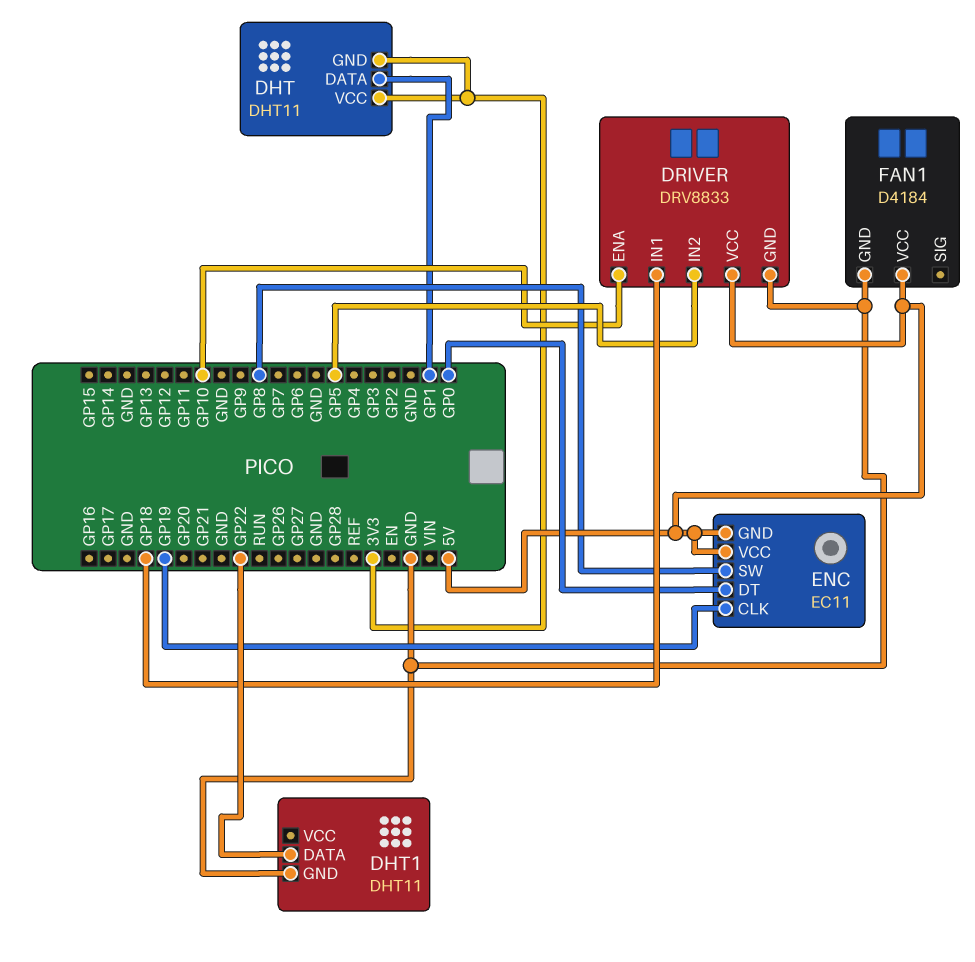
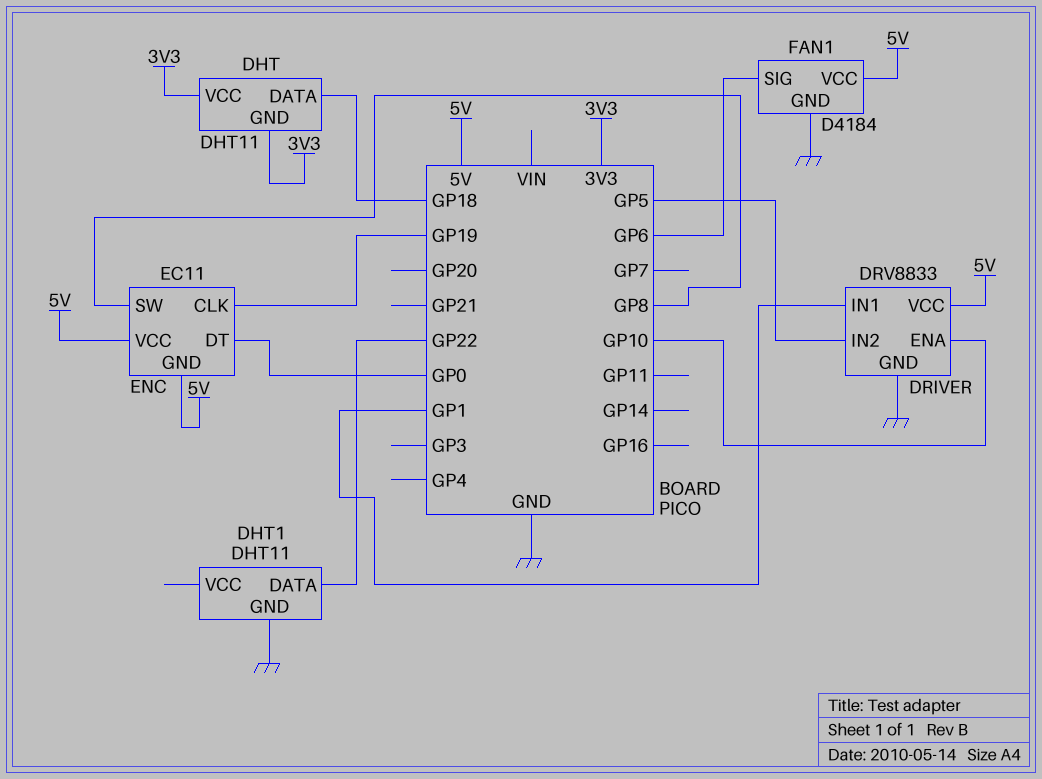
DHT pin DATA: GP1 -> GP18
DRIVER pin IN1: GP18 -> GP1
FAN1 pin SIG: none -> GP6

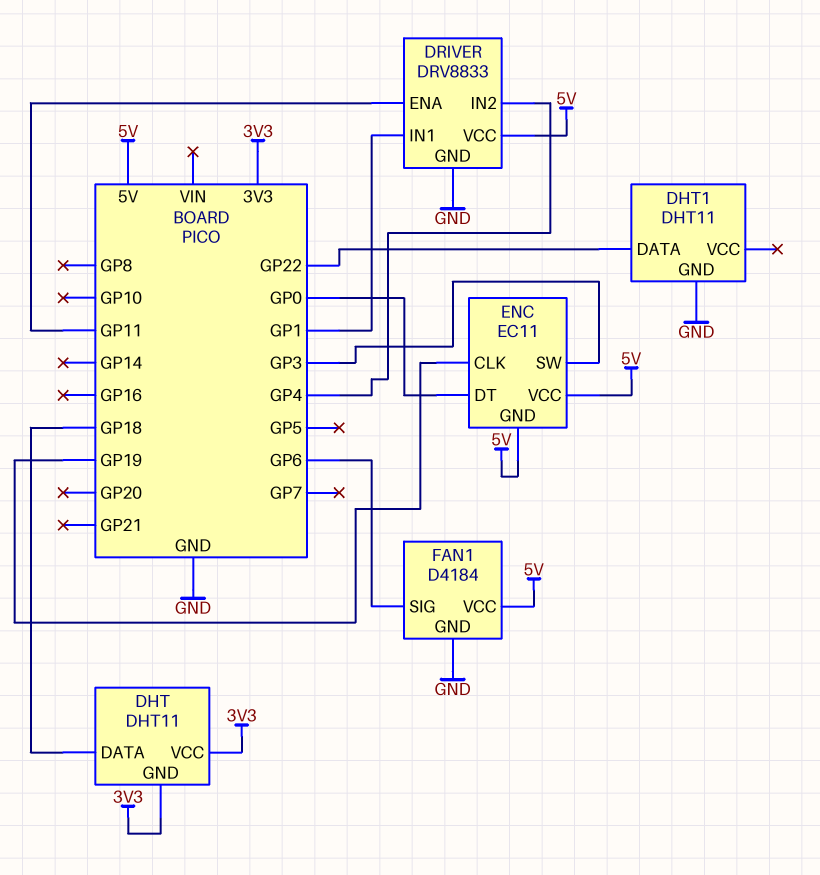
DRIVER pin ENA: GP10 -> GP11
DRIVER pin IN2: GP5 -> GP4
ENC pin SW: GP8 -> GP3

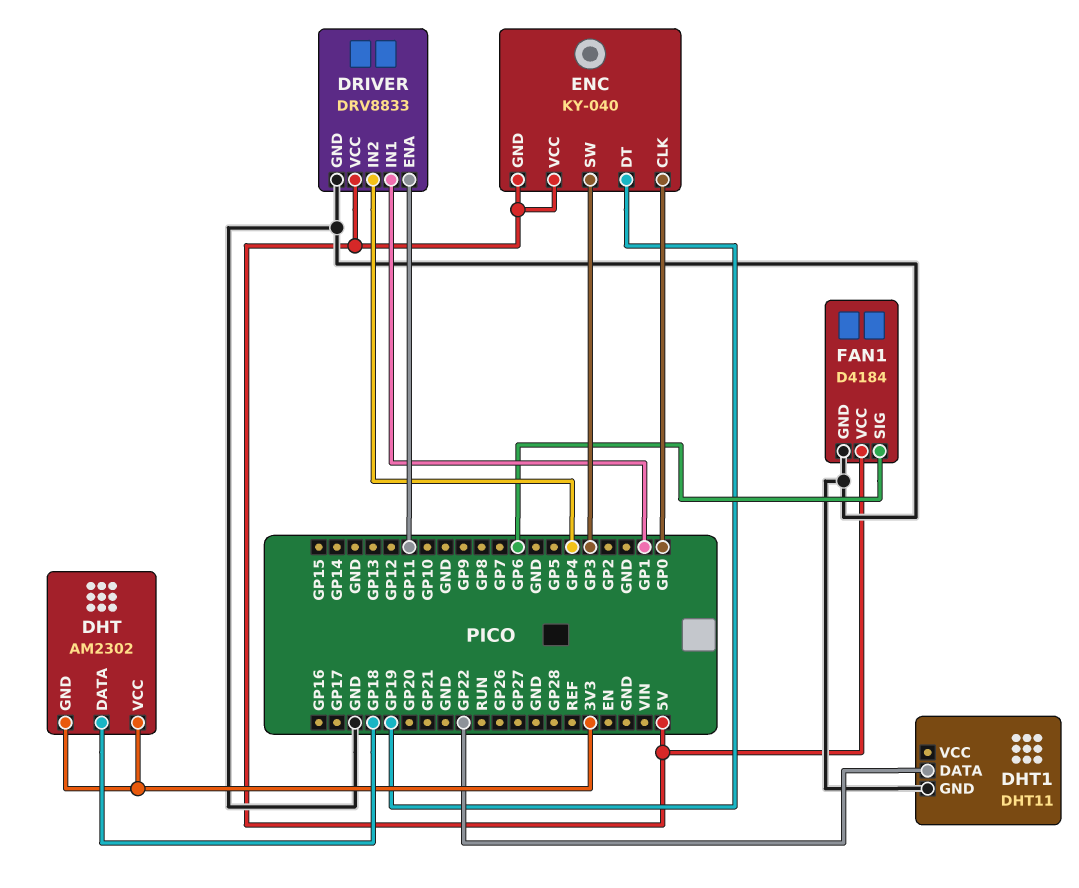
DHT: DHT11 -> AM2302
ENC: EC11 -> KY-040
ENC pin CLK: GP19 -> GP0
ENC pin DT: GP0 -> GP19

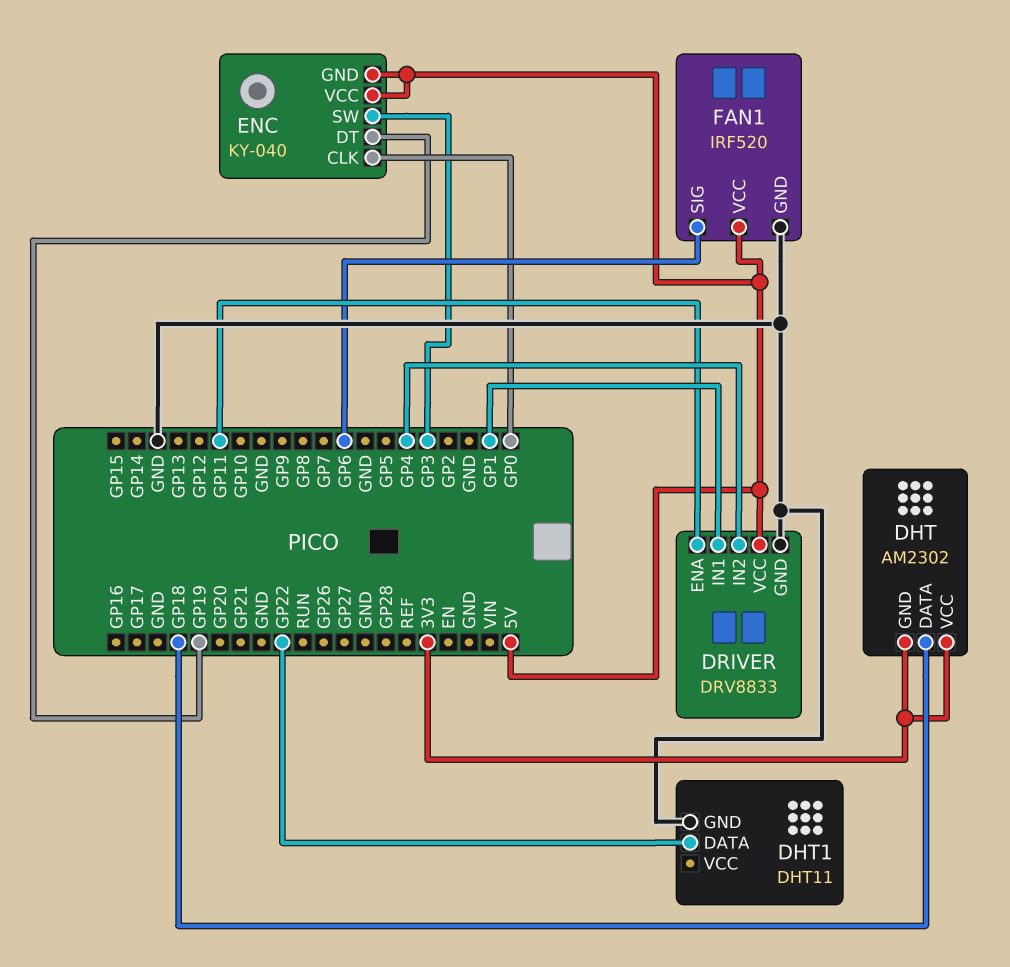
FAN1: D4184 -> IRF520

